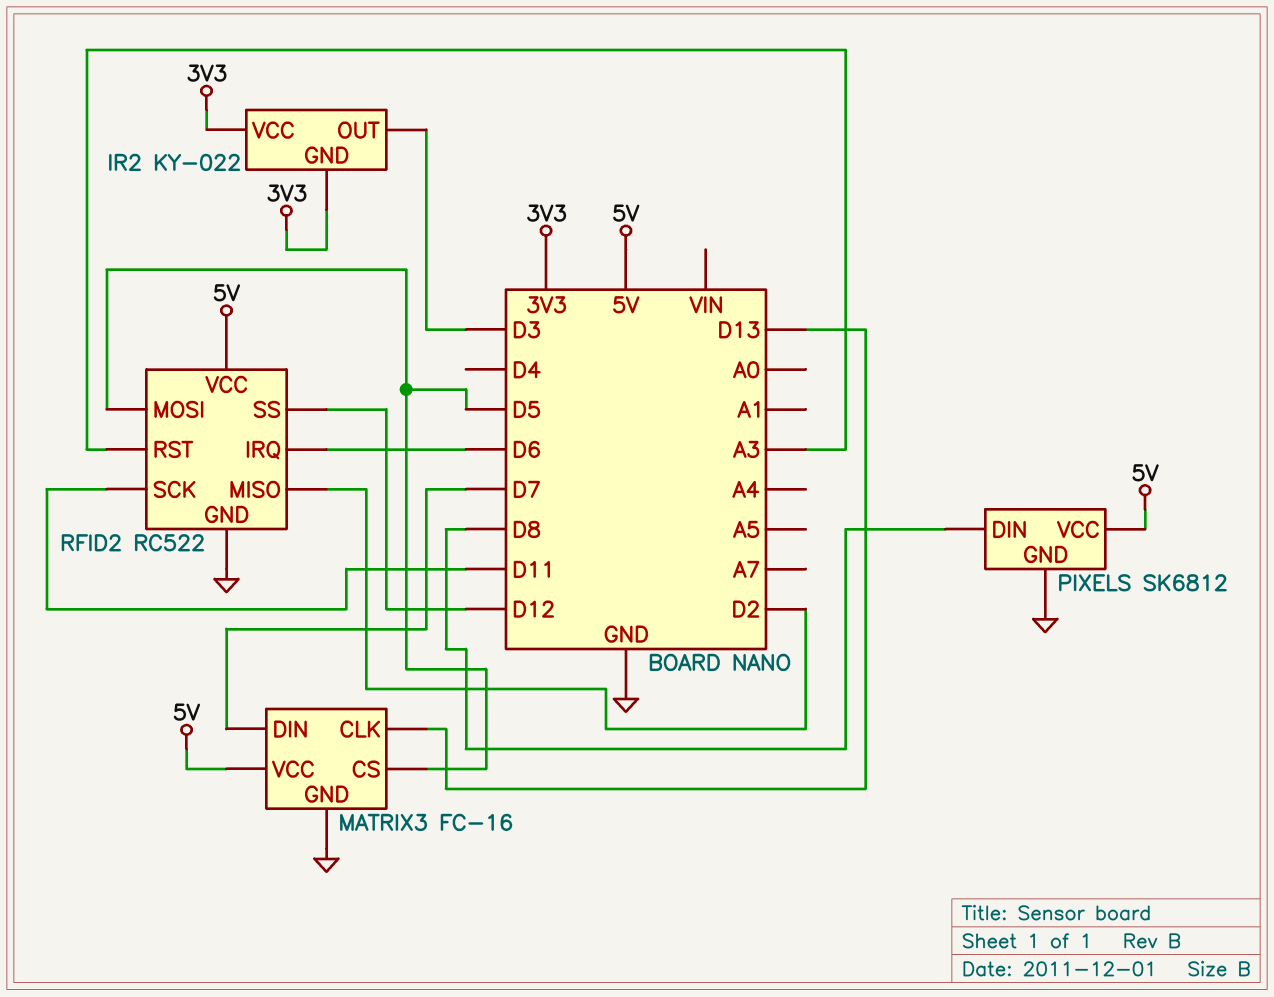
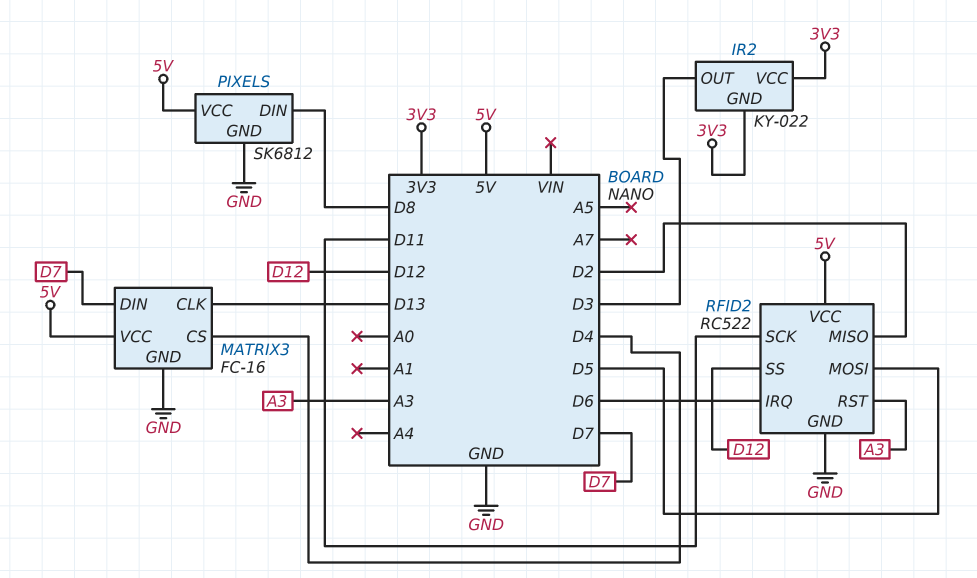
MATRIX3 pin CS: D5 -> D4

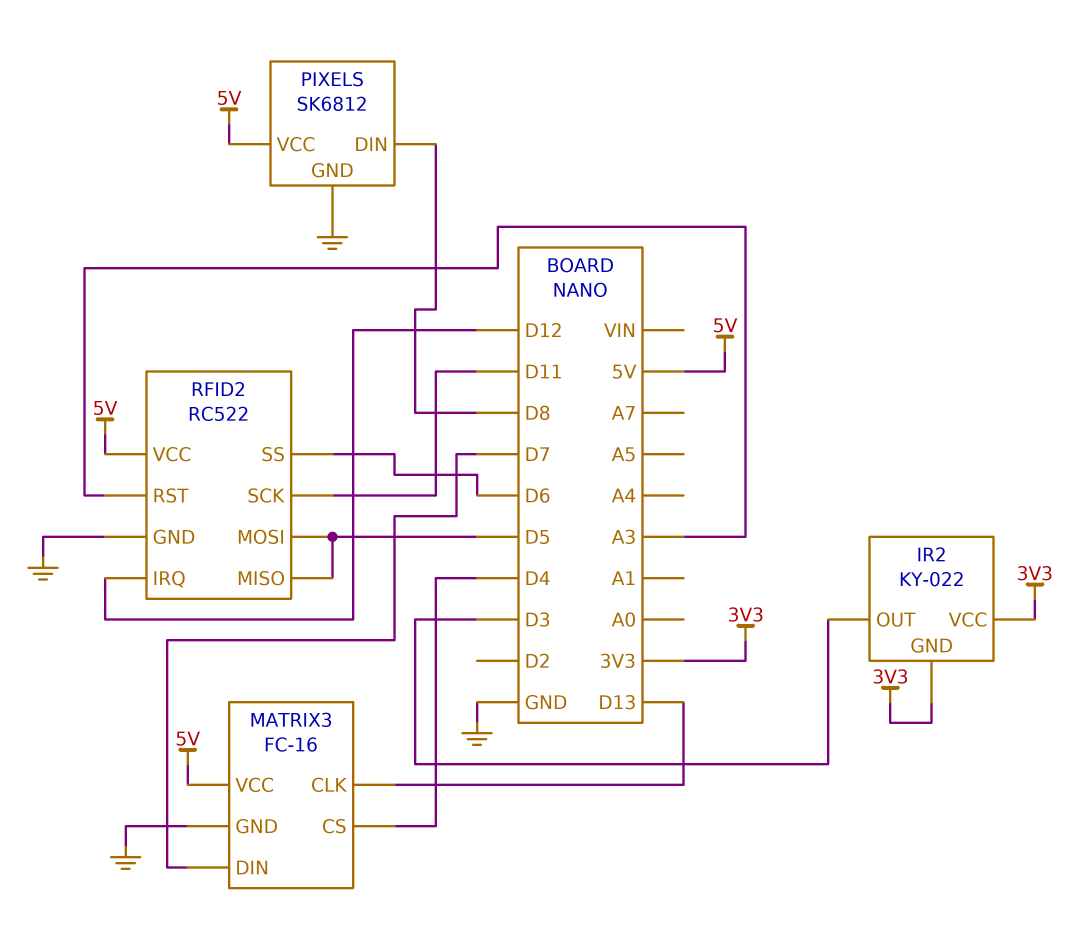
RFID2 pin IRQ: D6 -> D12
RFID2 pin MISO: D2 -> D5
RFID2 pin SS: D12 -> D6

